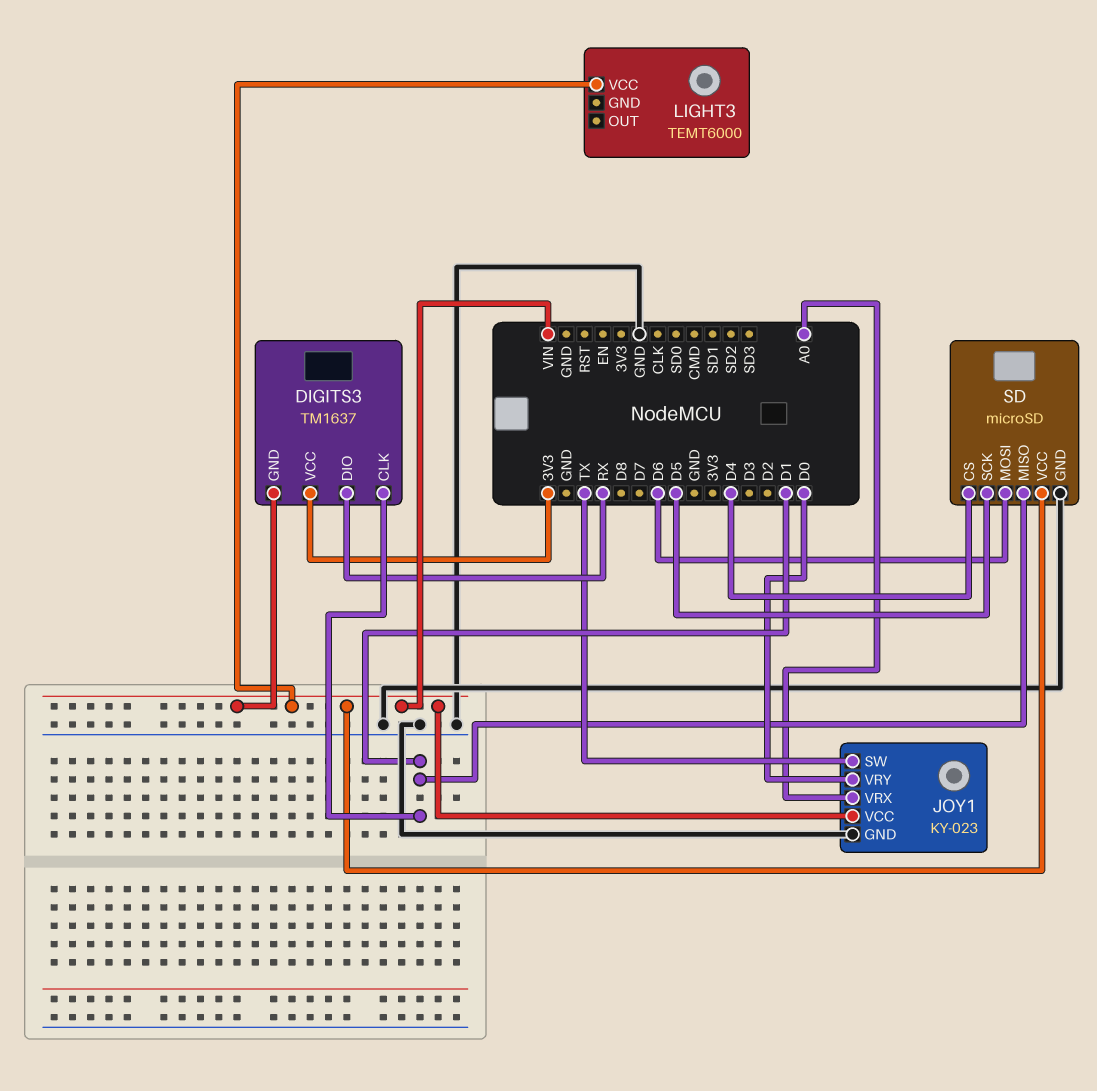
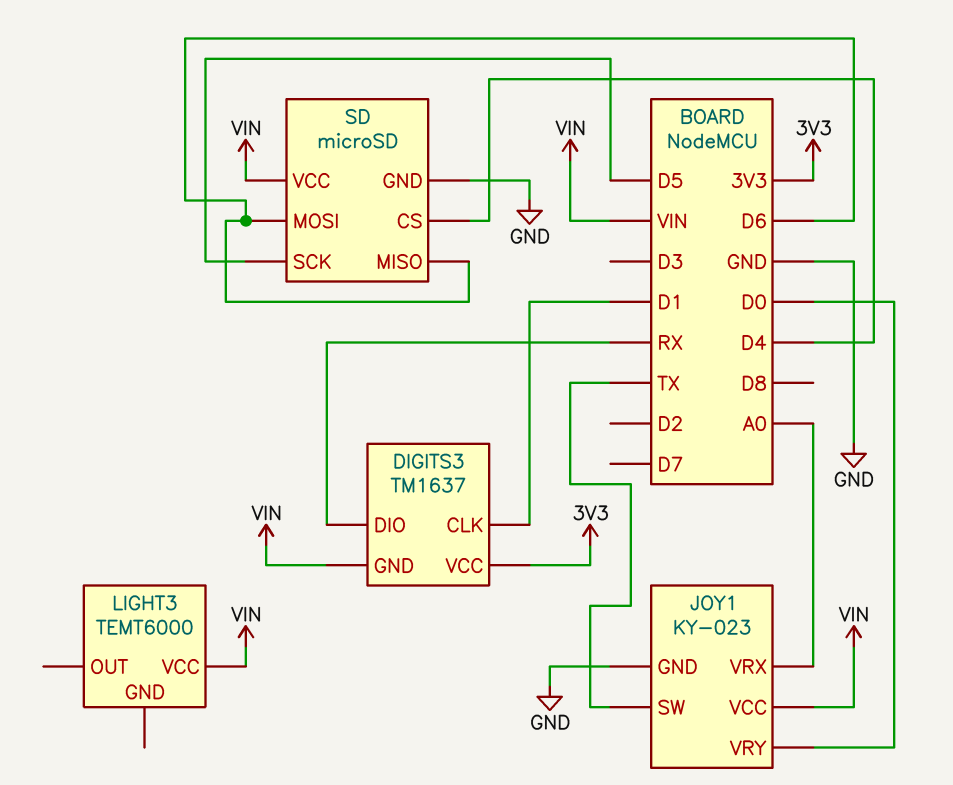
SD pin MISO: D1 -> D6

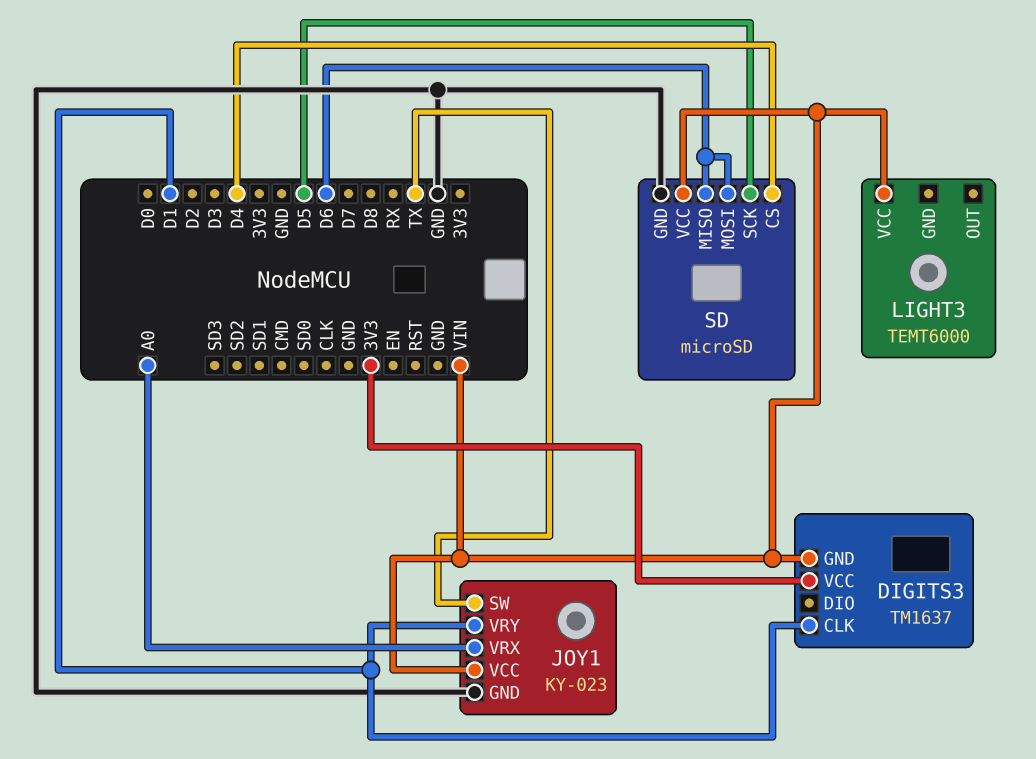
DIGITS3 pin DIO: RX -> none
JOY1 pin VRY: D0 -> D1

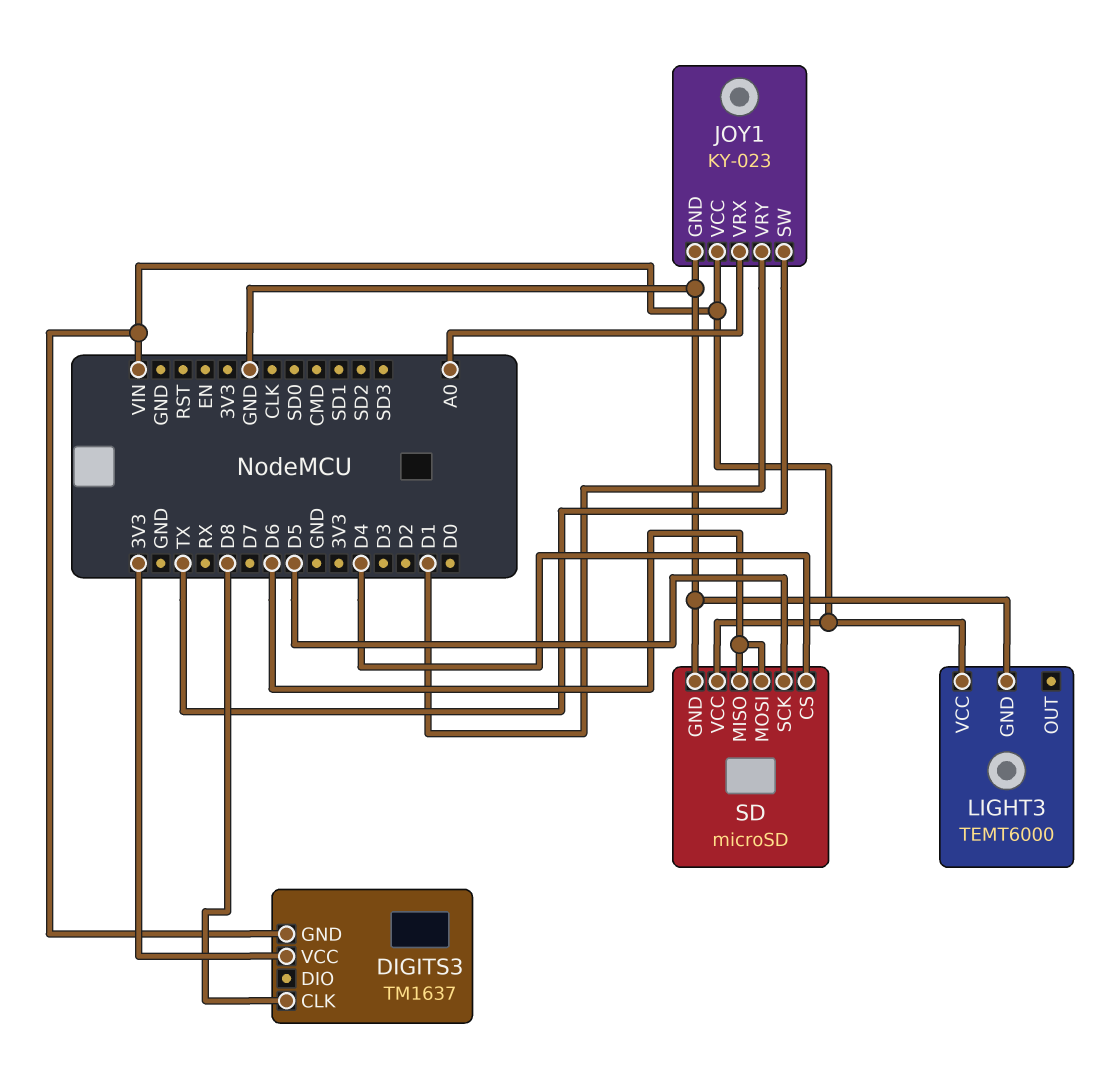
DIGITS3 pin CLK: D1 -> D8
LIGHT3 pin GND: none -> GND

